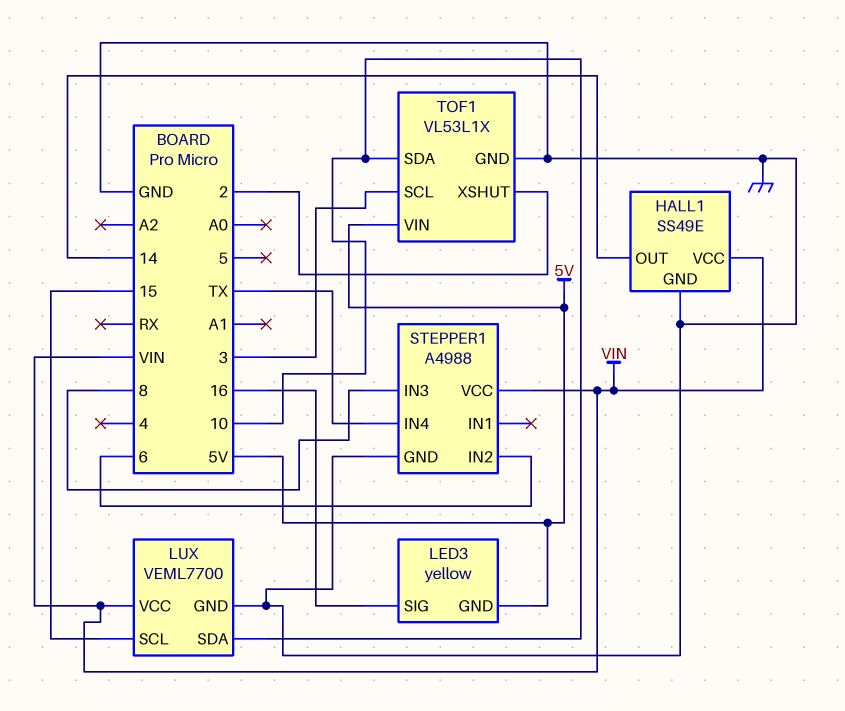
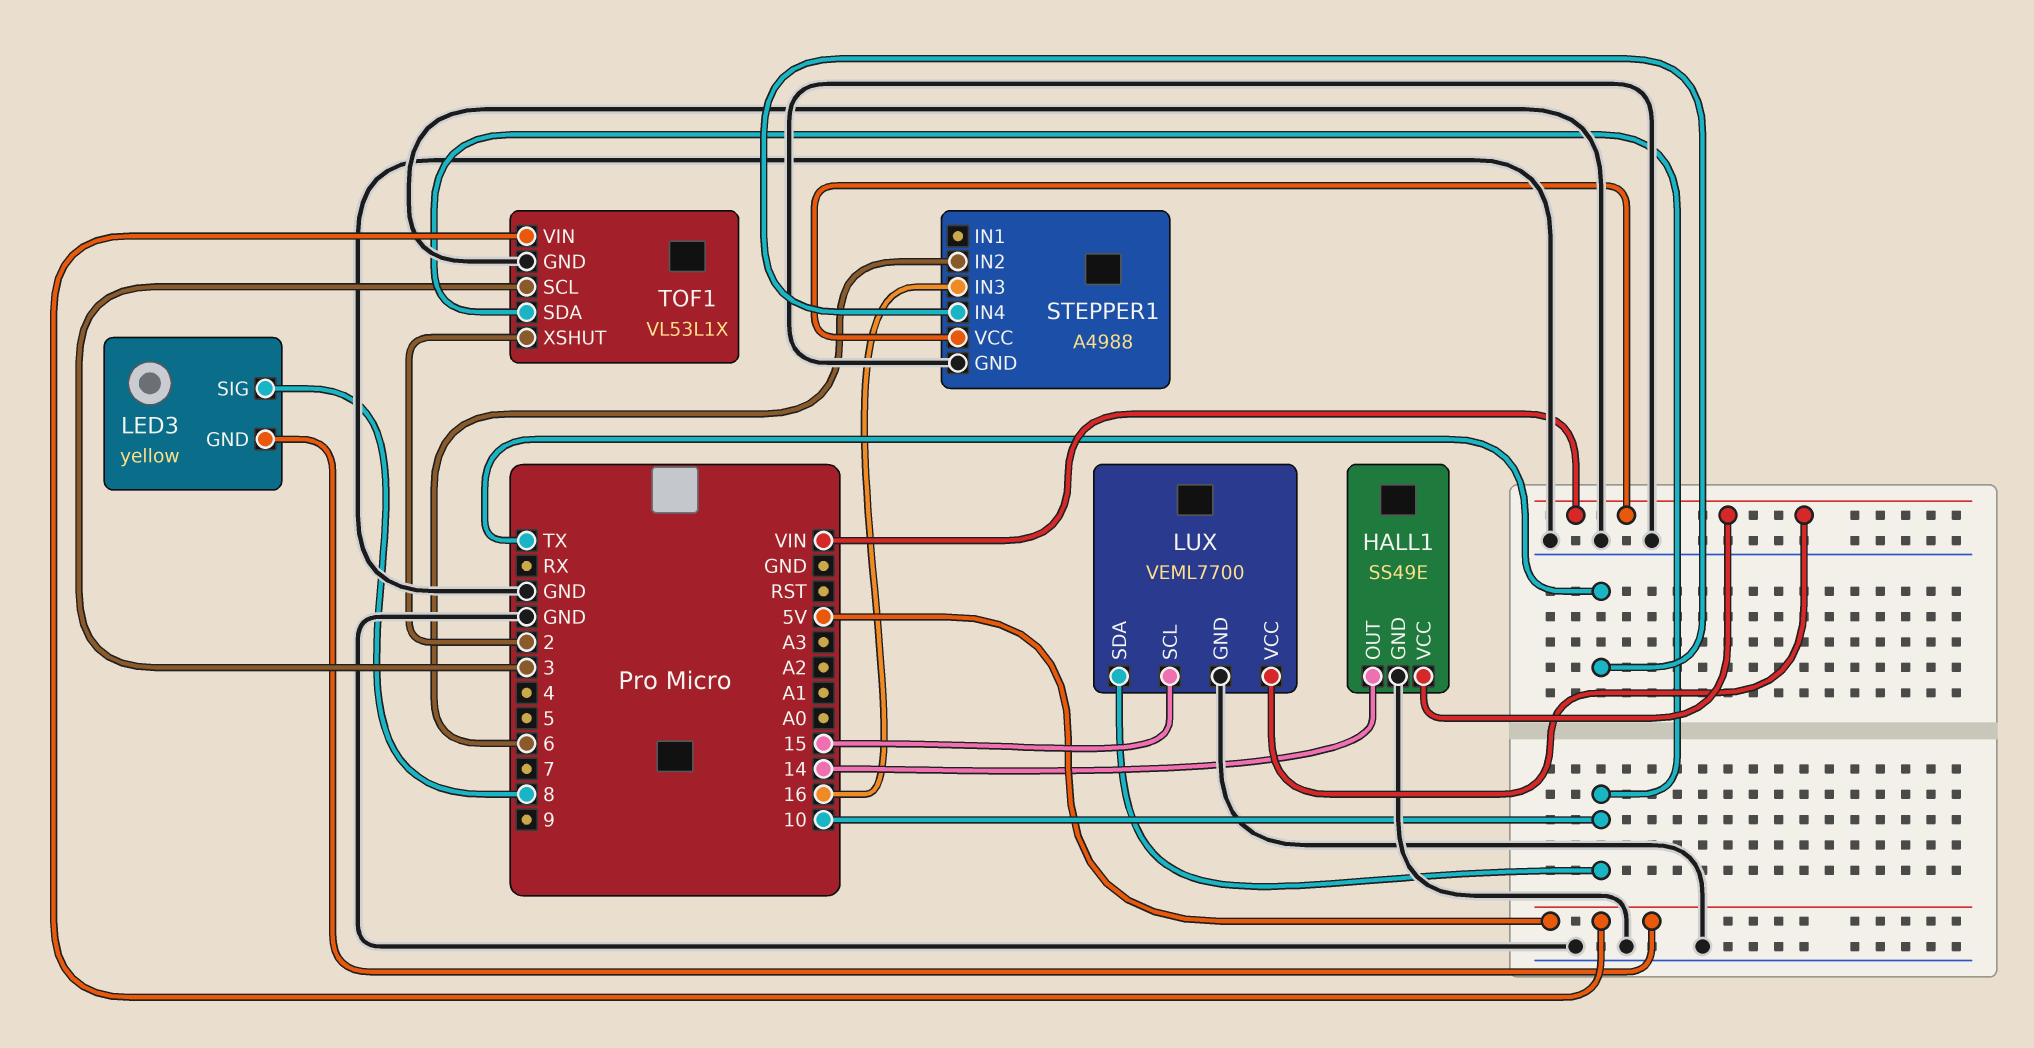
LED3 pin SIG: 16 -> 8
STEPPER1 pin IN3: 8 -> 16

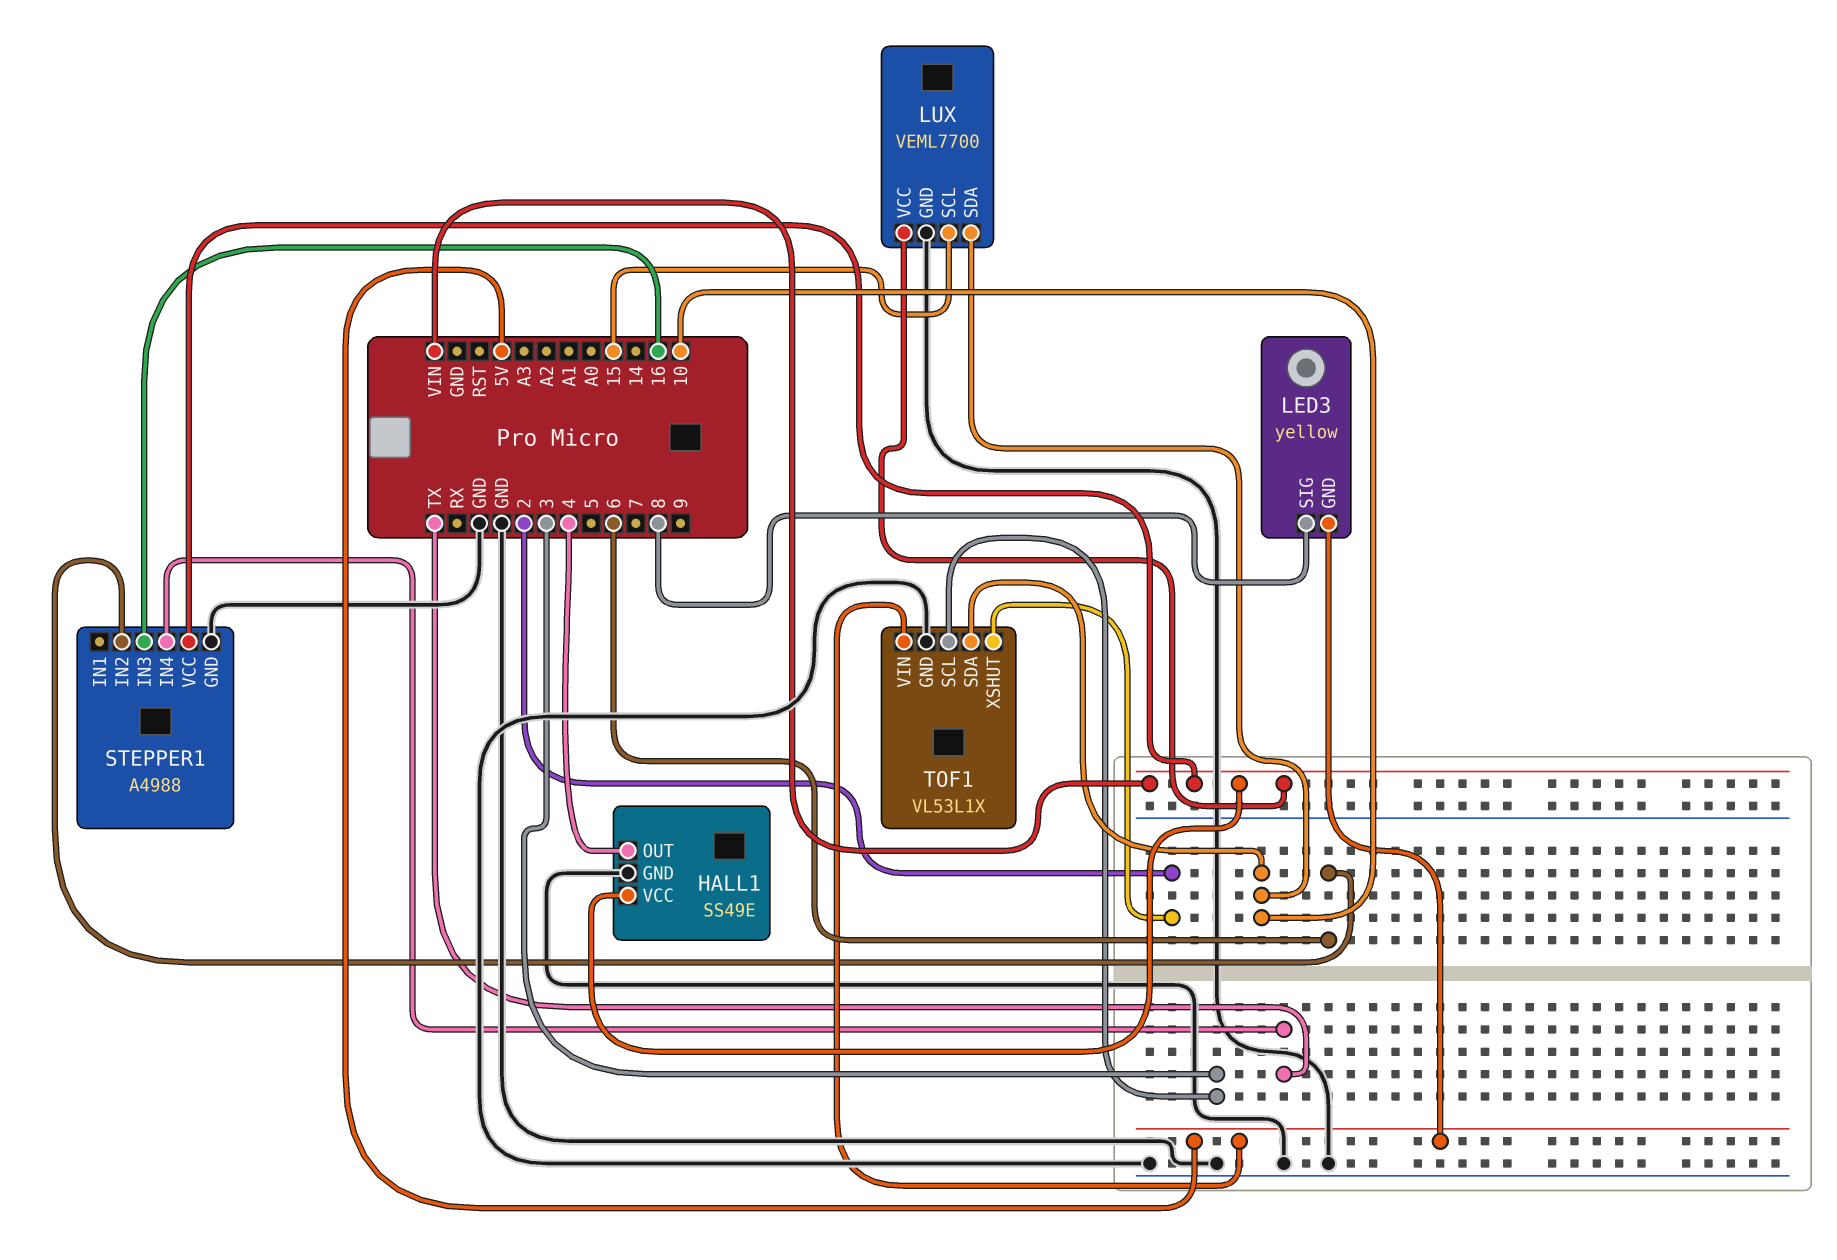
HALL1 pin OUT: 14 -> 4

